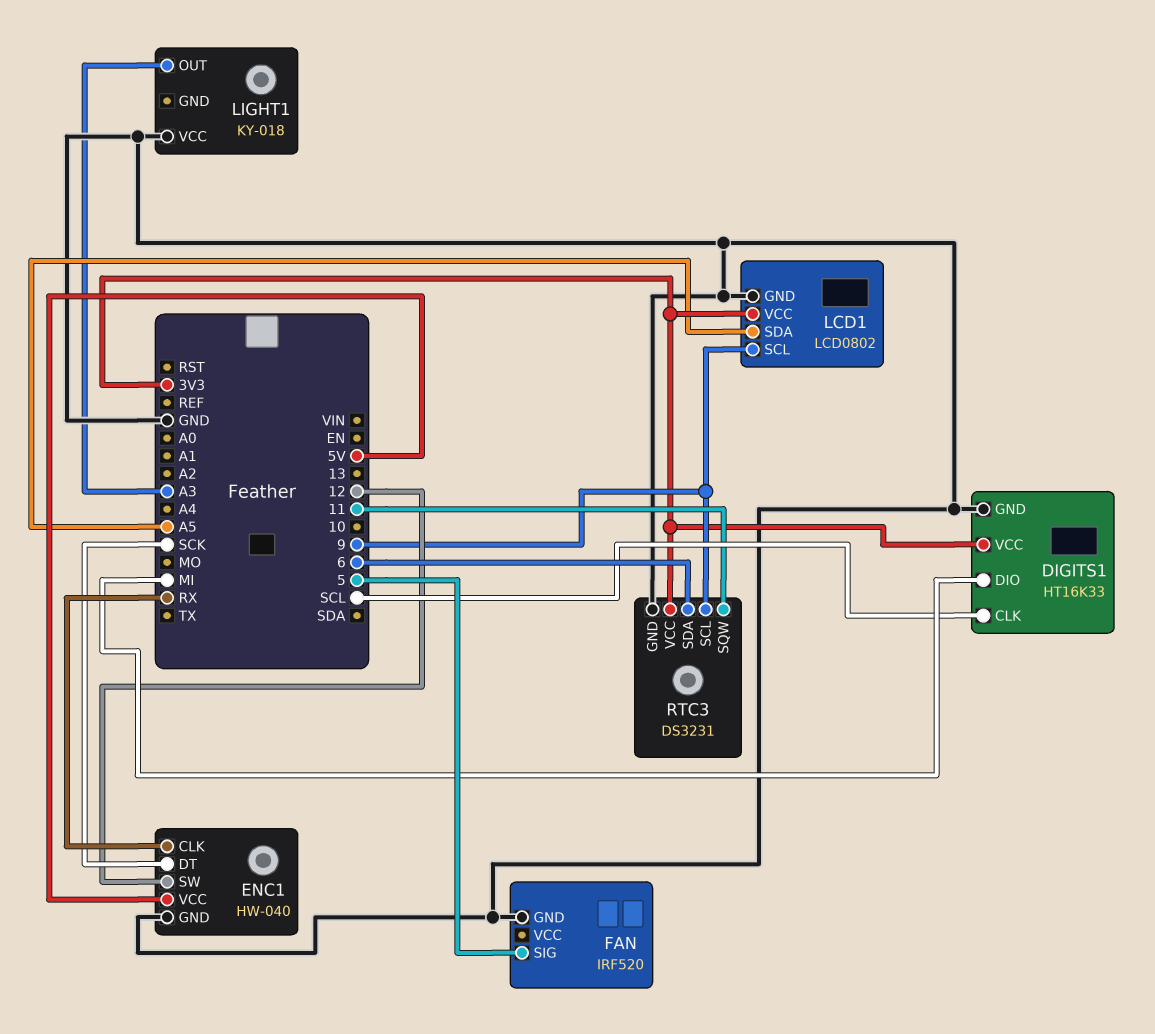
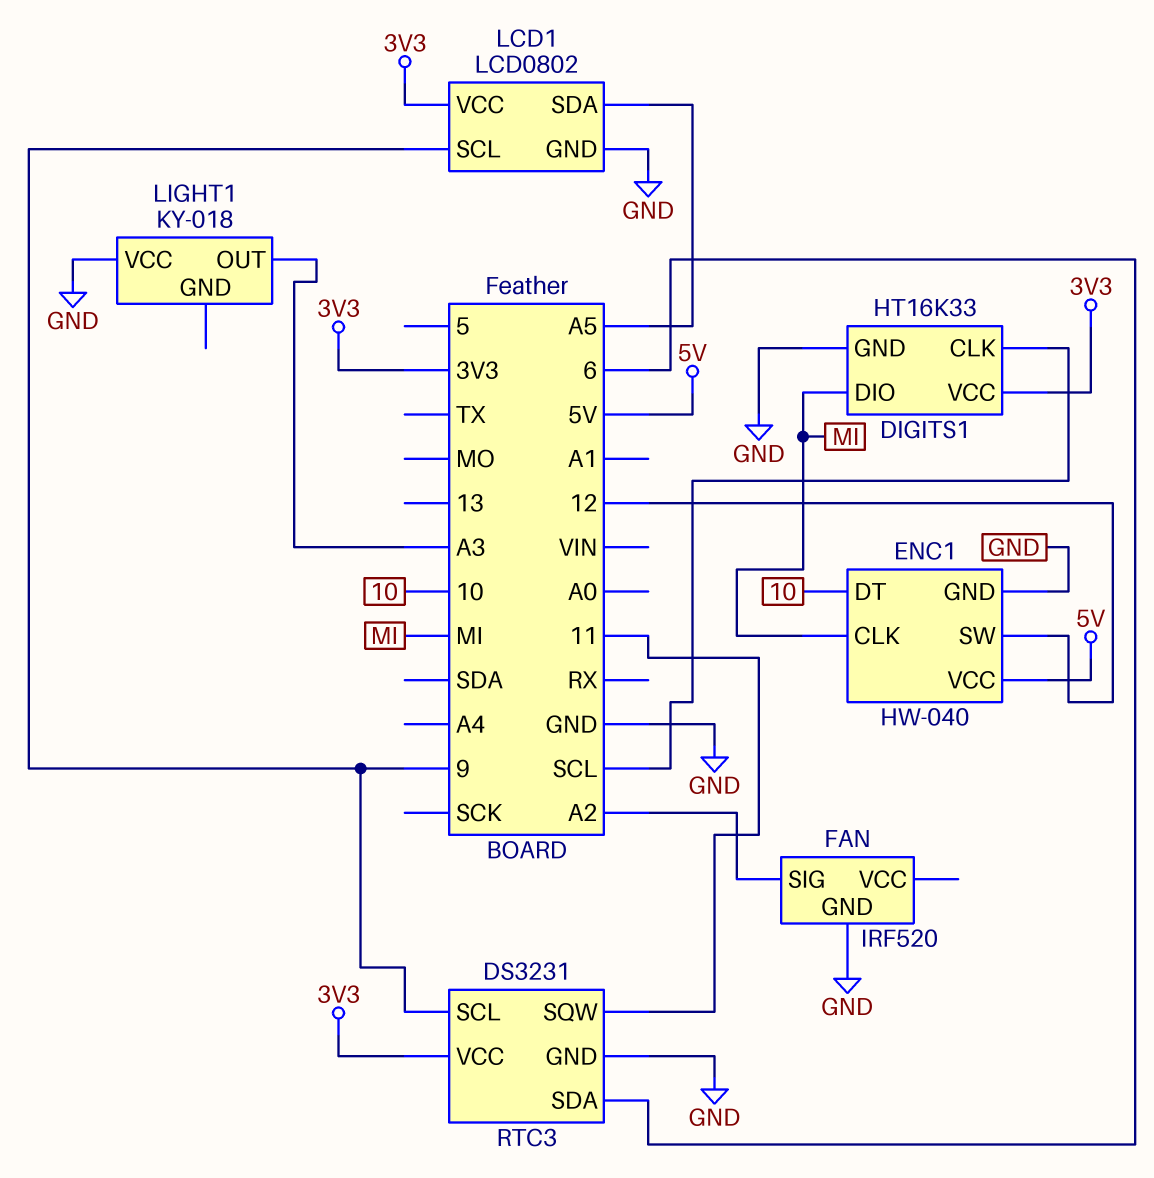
ENC1 pin CLK: RX -> MI
ENC1 pin DT: SCK -> 10
FAN pin SIG: 5 -> A2

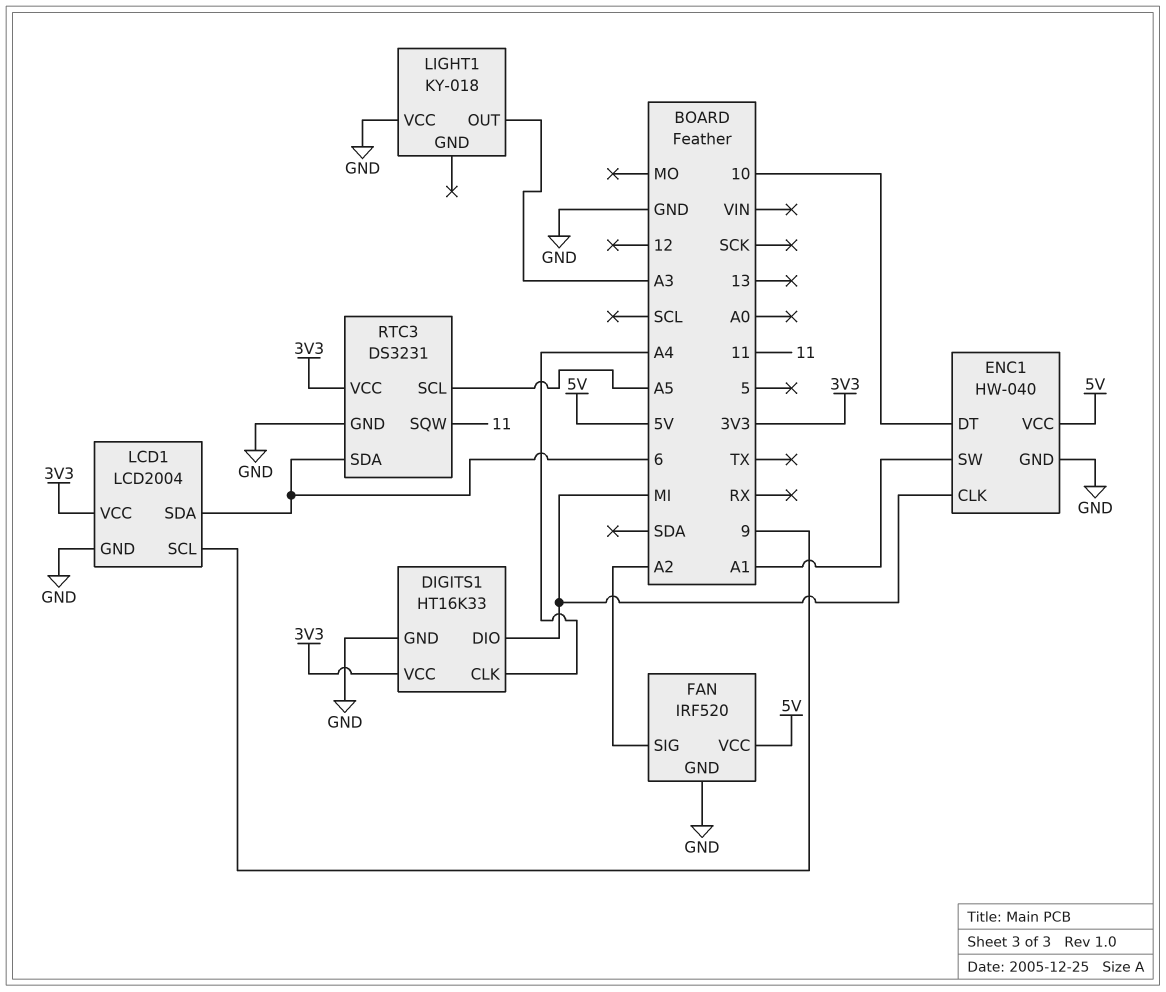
DIGITS1 pin CLK: SCL -> A4
ENC1 pin SW: 12 -> A1
FAN pin VCC: none -> 5V
LCD1: LCD0802 -> LCD2004
LCD1 pin SDA: A5 -> 6
RTC3 pin SCL: 9 -> A5

